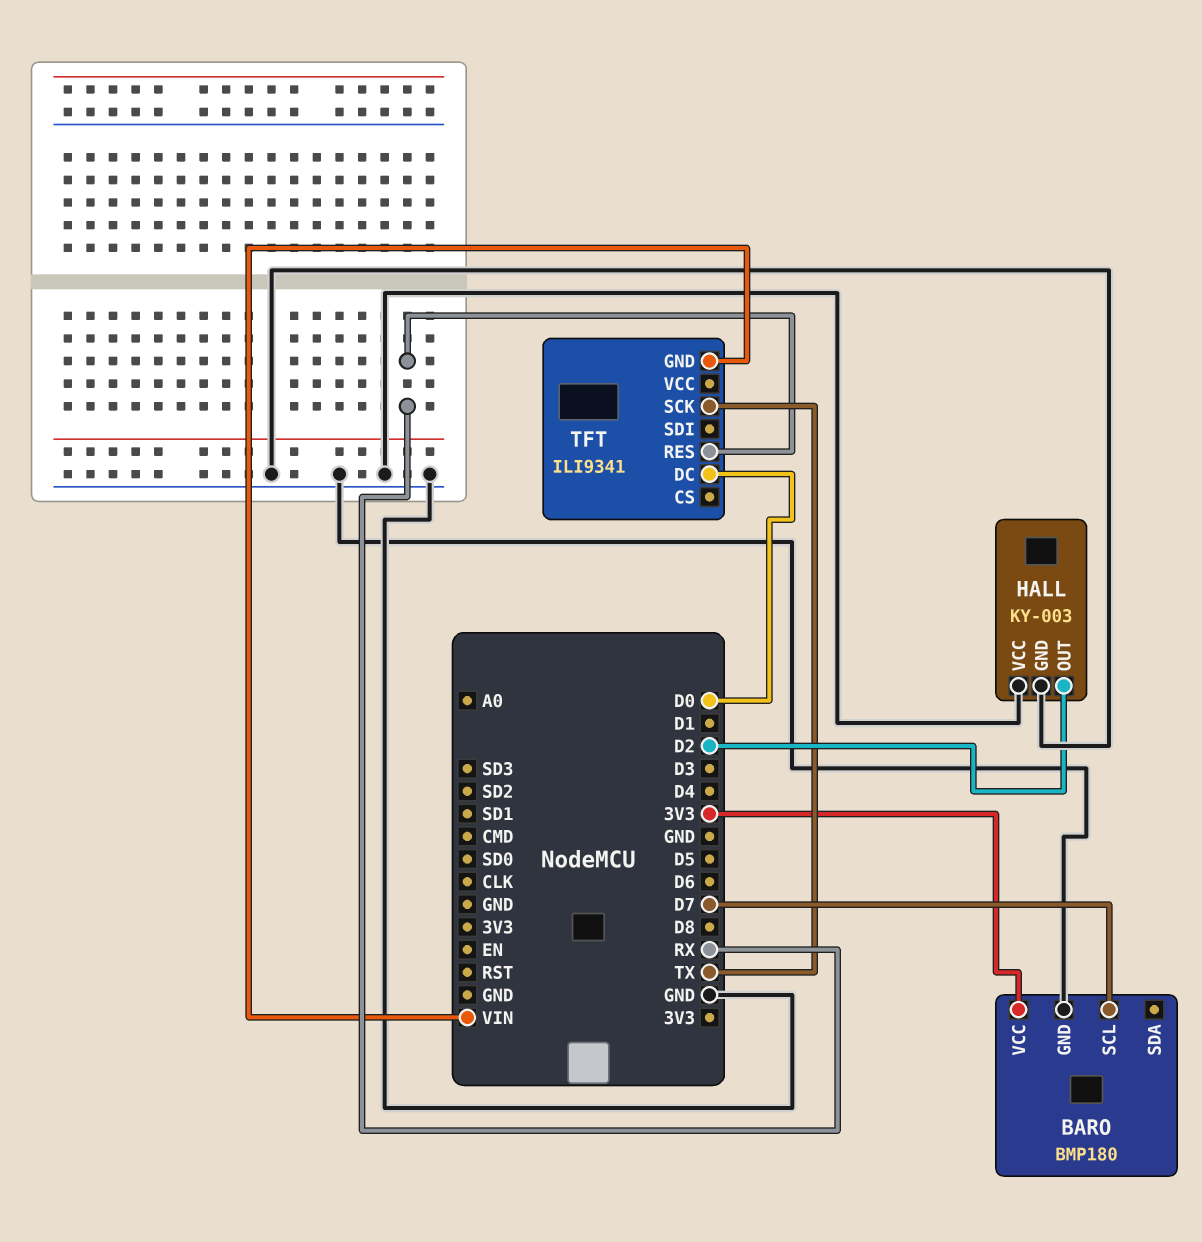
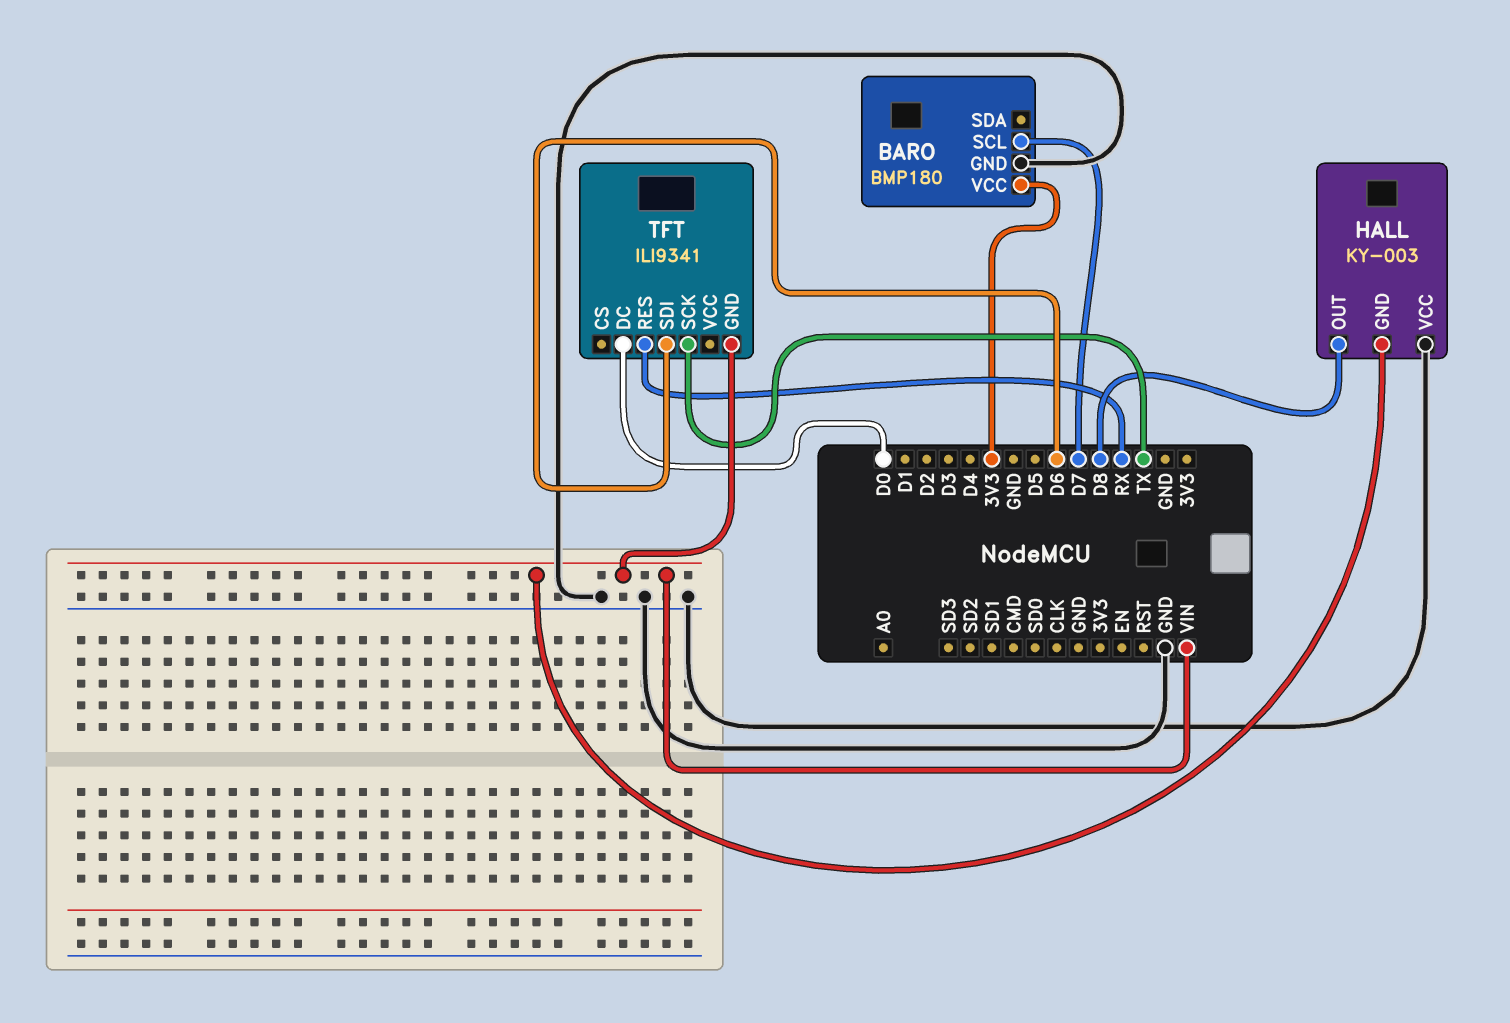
HALL pin GND: GND -> VIN
HALL pin OUT: D2 -> D8
TFT pin SDI: none -> D6

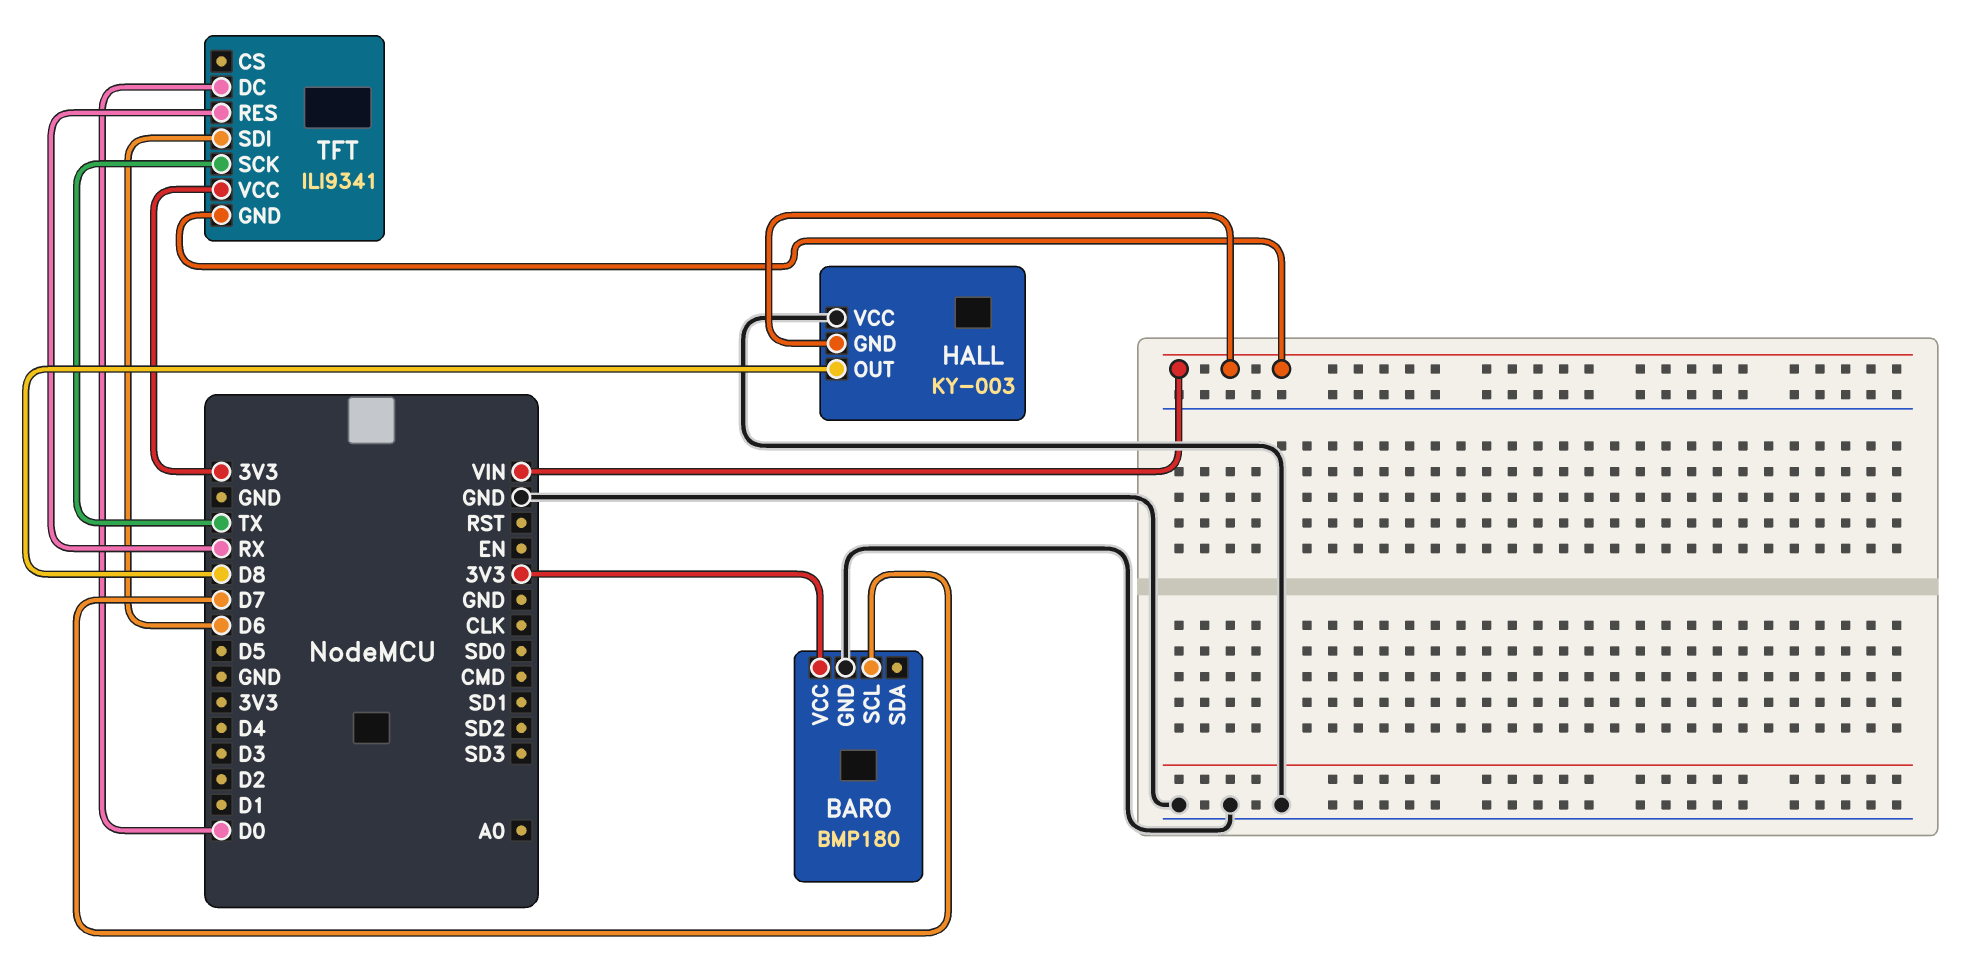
TFT pin VCC: none -> 3V3

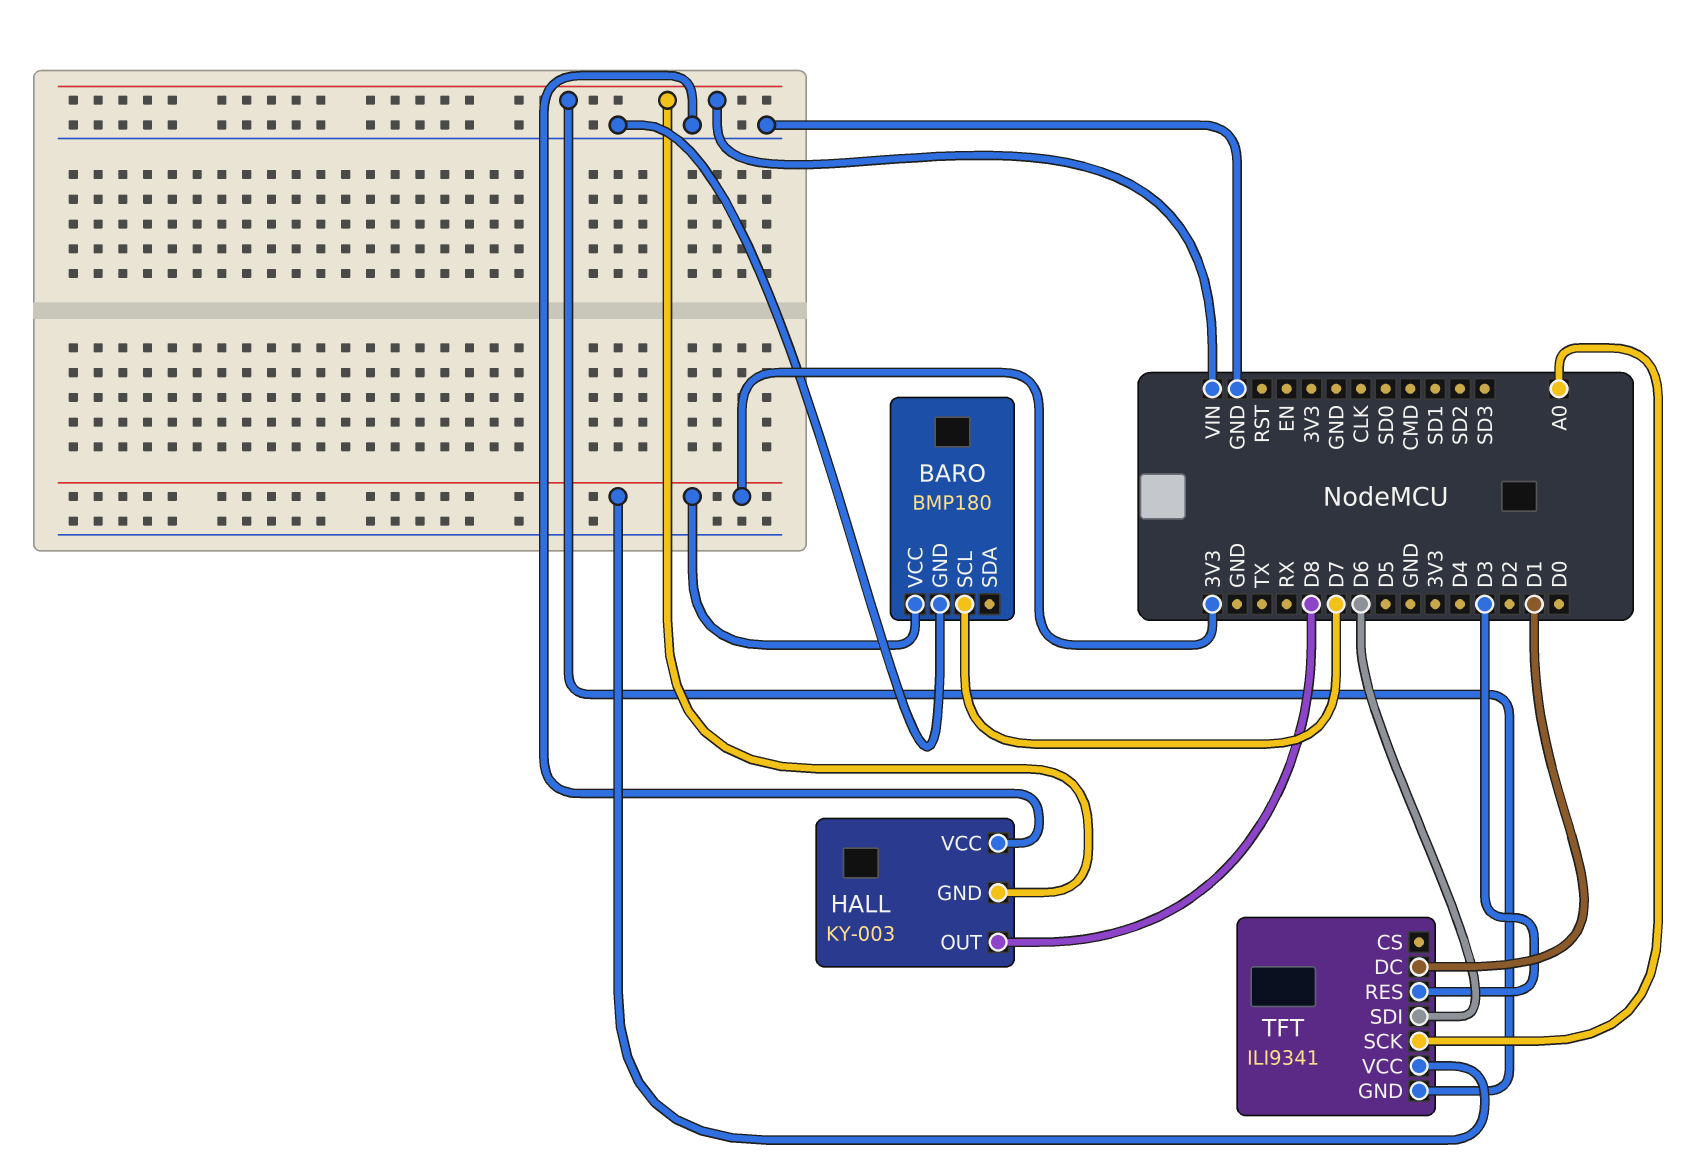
TFT pin DC: D0 -> D1
TFT pin RES: RX -> D3
TFT pin SCK: TX -> A0

